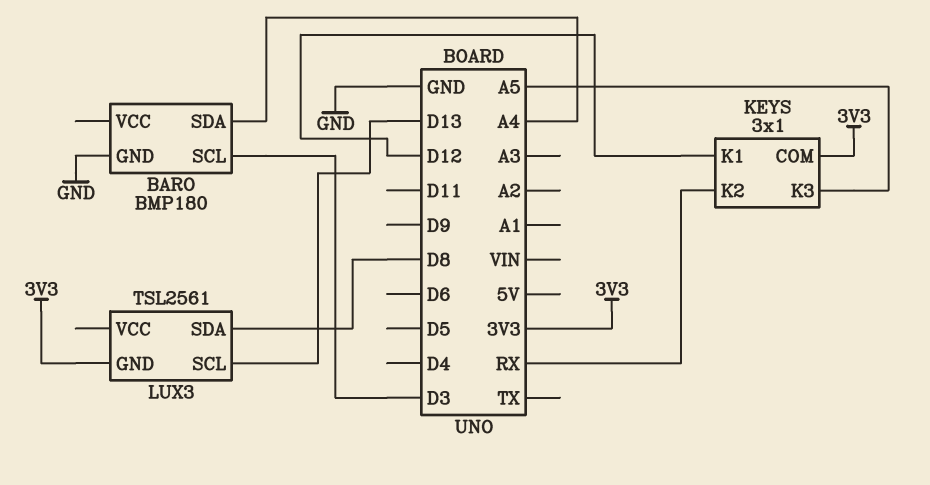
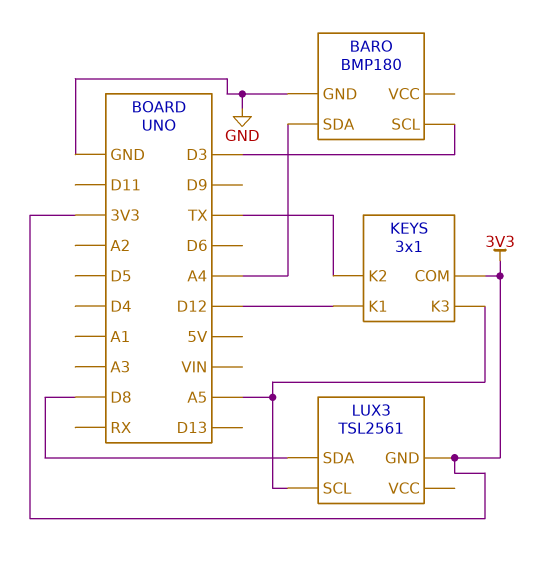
KEYS pin K2: RX -> TX
LUX3 pin SCL: D13 -> A5

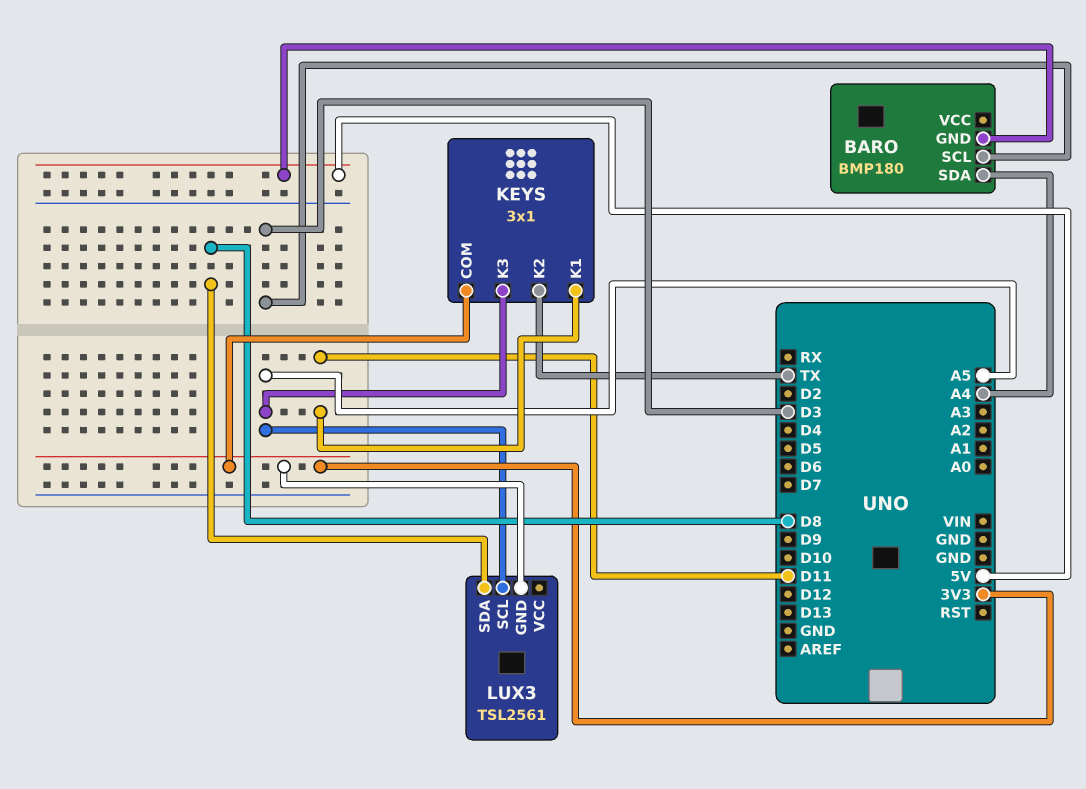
BARO pin GND: GND -> 5V
KEYS pin K1: D12 -> D11

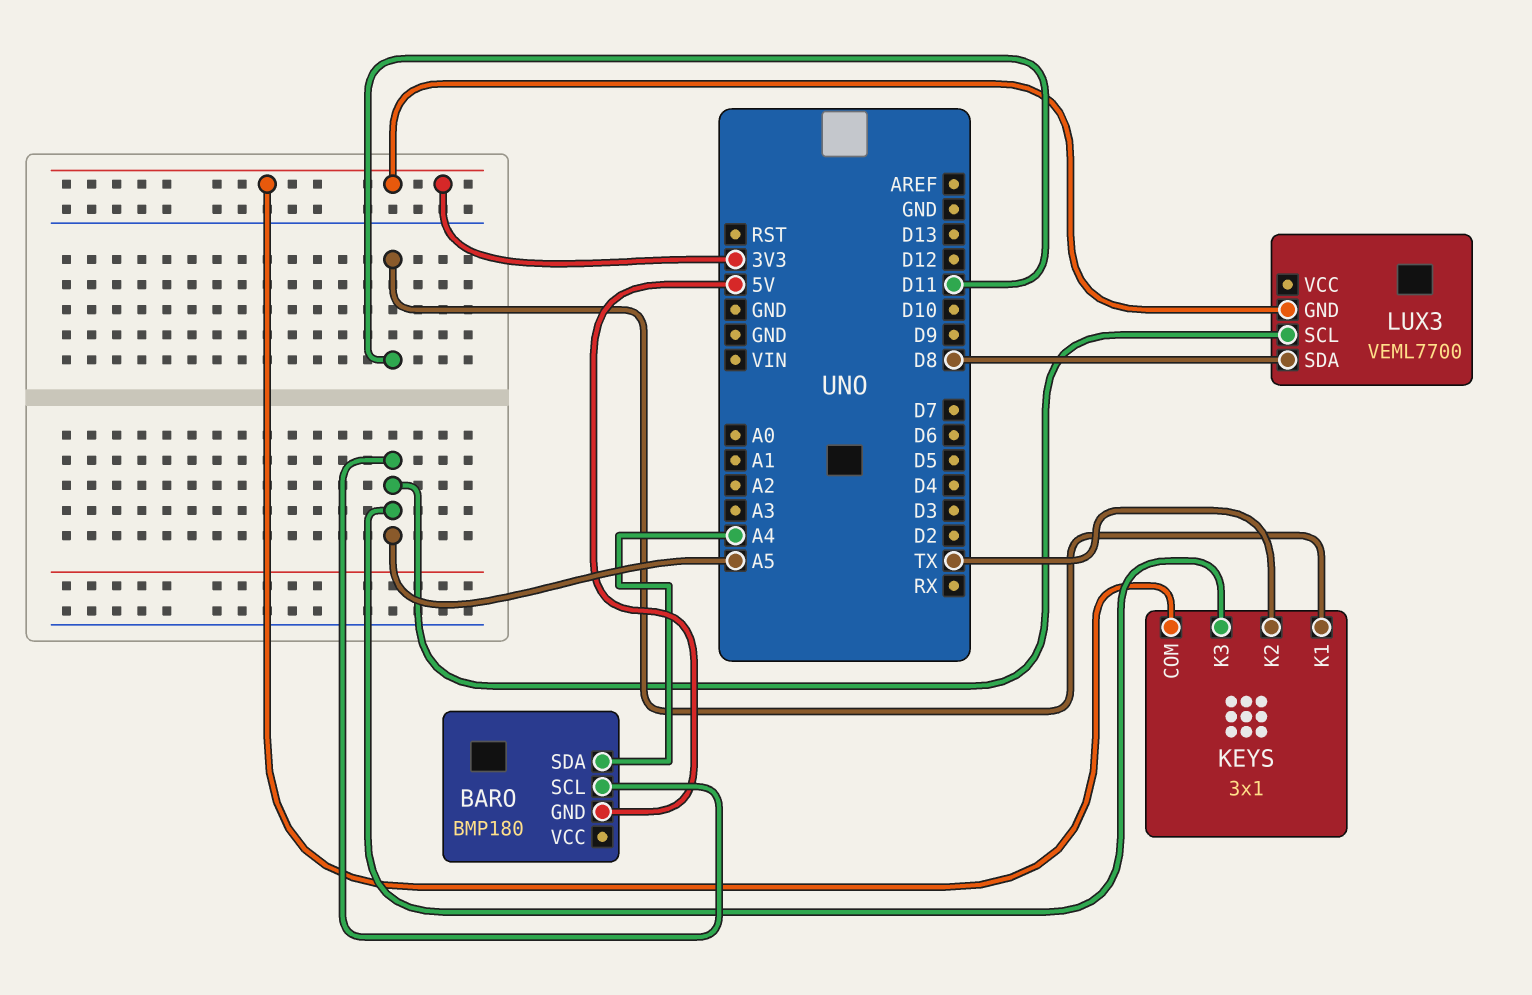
BARO pin SCL: D3 -> A5
LUX3: TSL2561 -> VEML7700

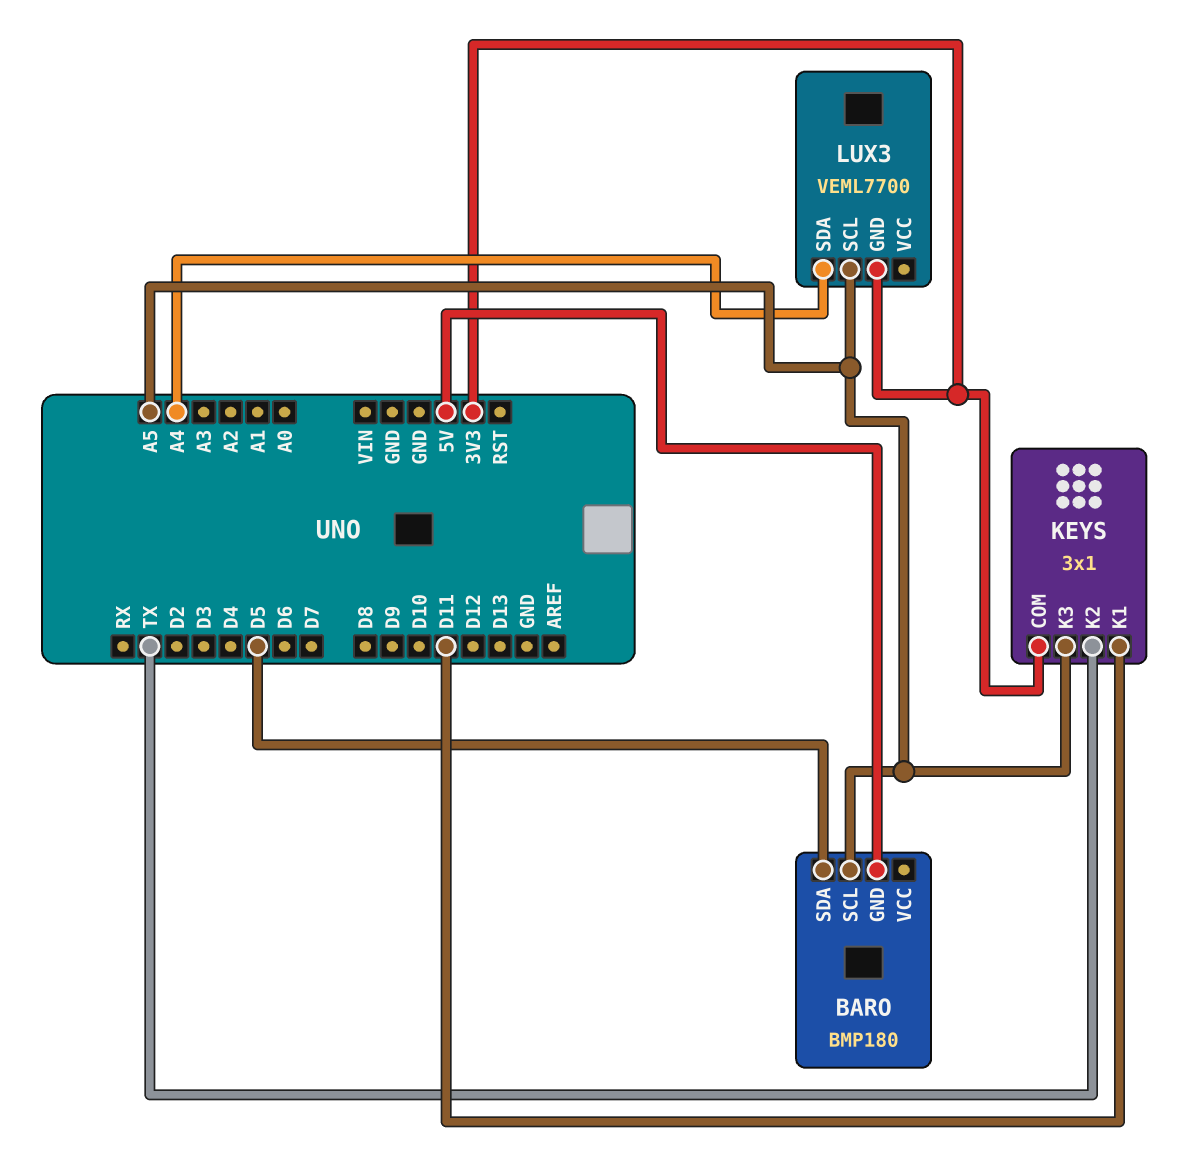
BARO pin SDA: A4 -> D5
LUX3 pin SDA: D8 -> A4

